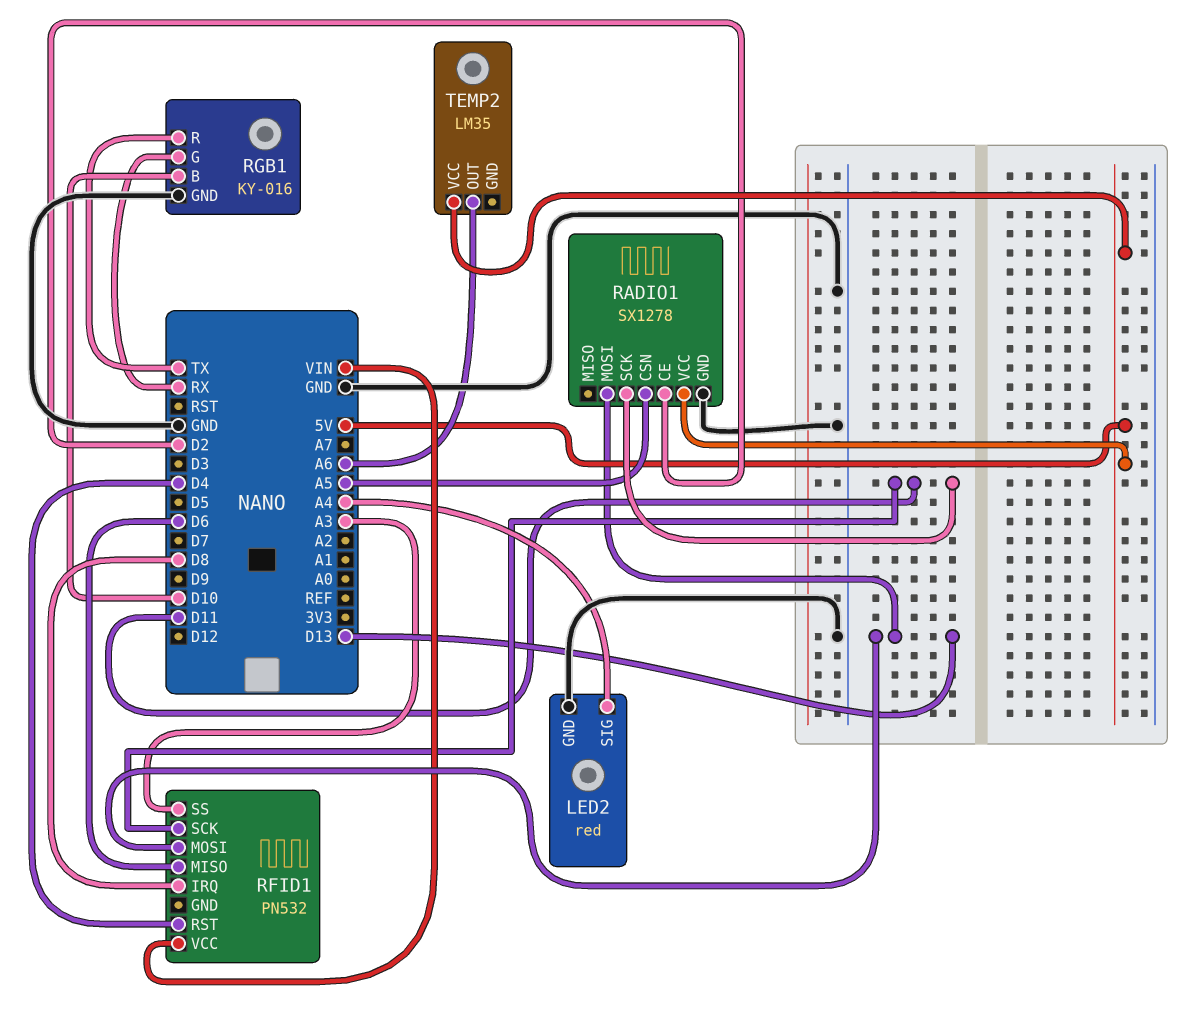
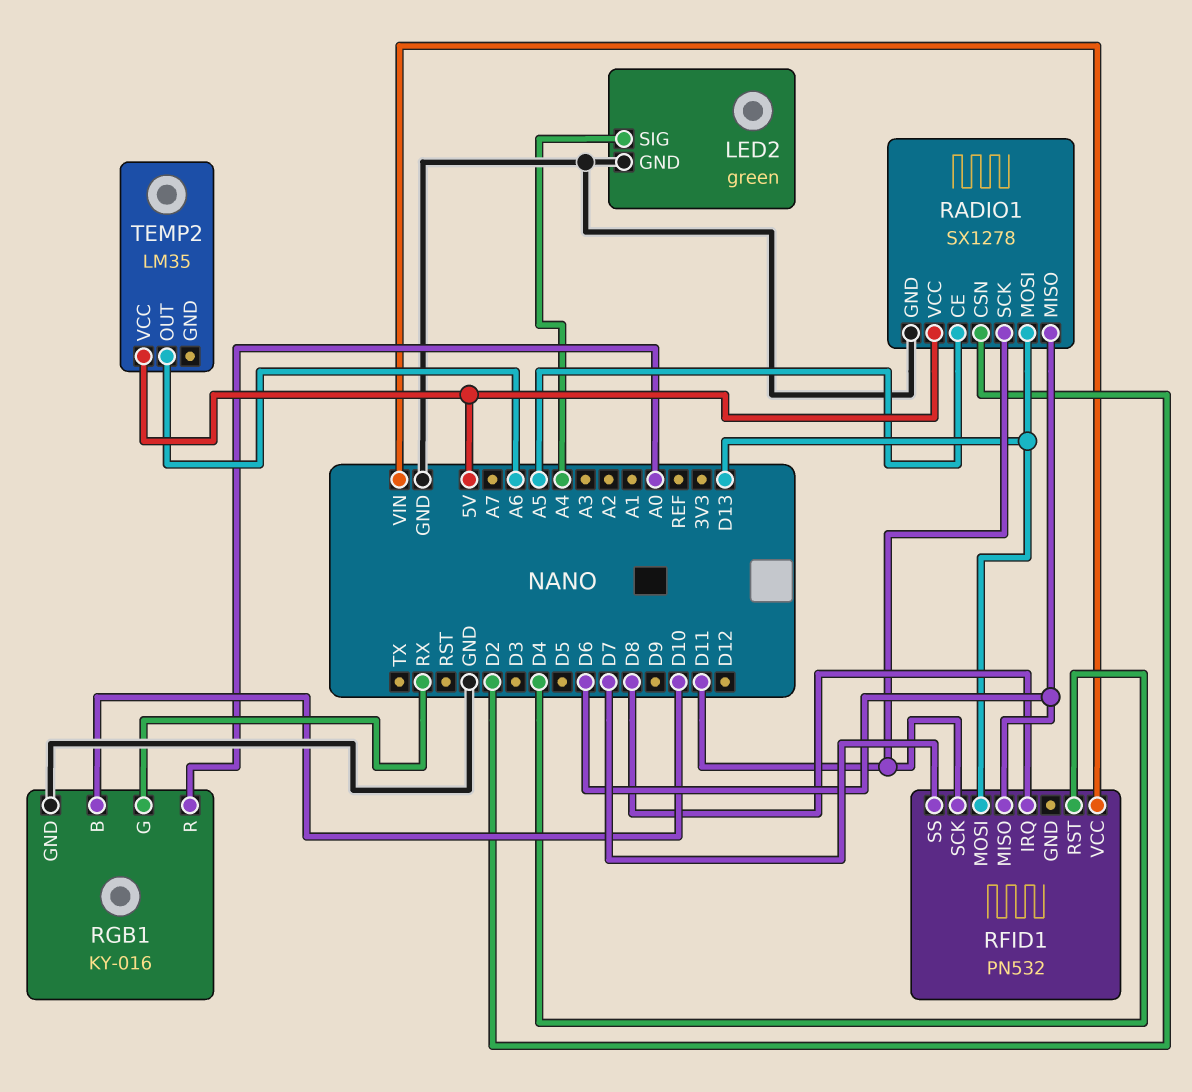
LED2: red -> green
RADIO1 pin CE: D2 -> A5
RADIO1 pin CSN: A5 -> D2
RADIO1 pin MISO: none -> D6
RFID1 pin SS: A3 -> D7
RGB1 pin R: TX -> A0

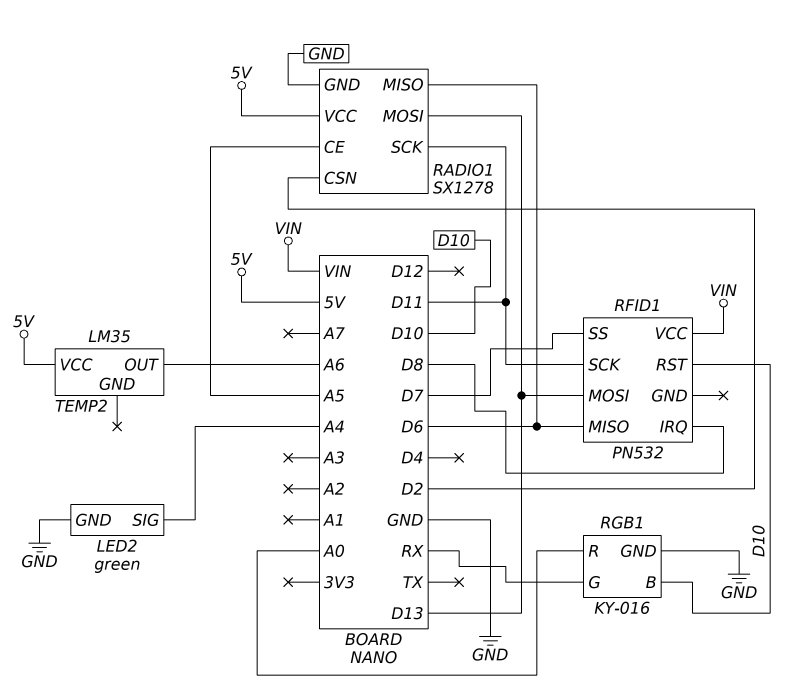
RFID1 pin RST: D4 -> D10

